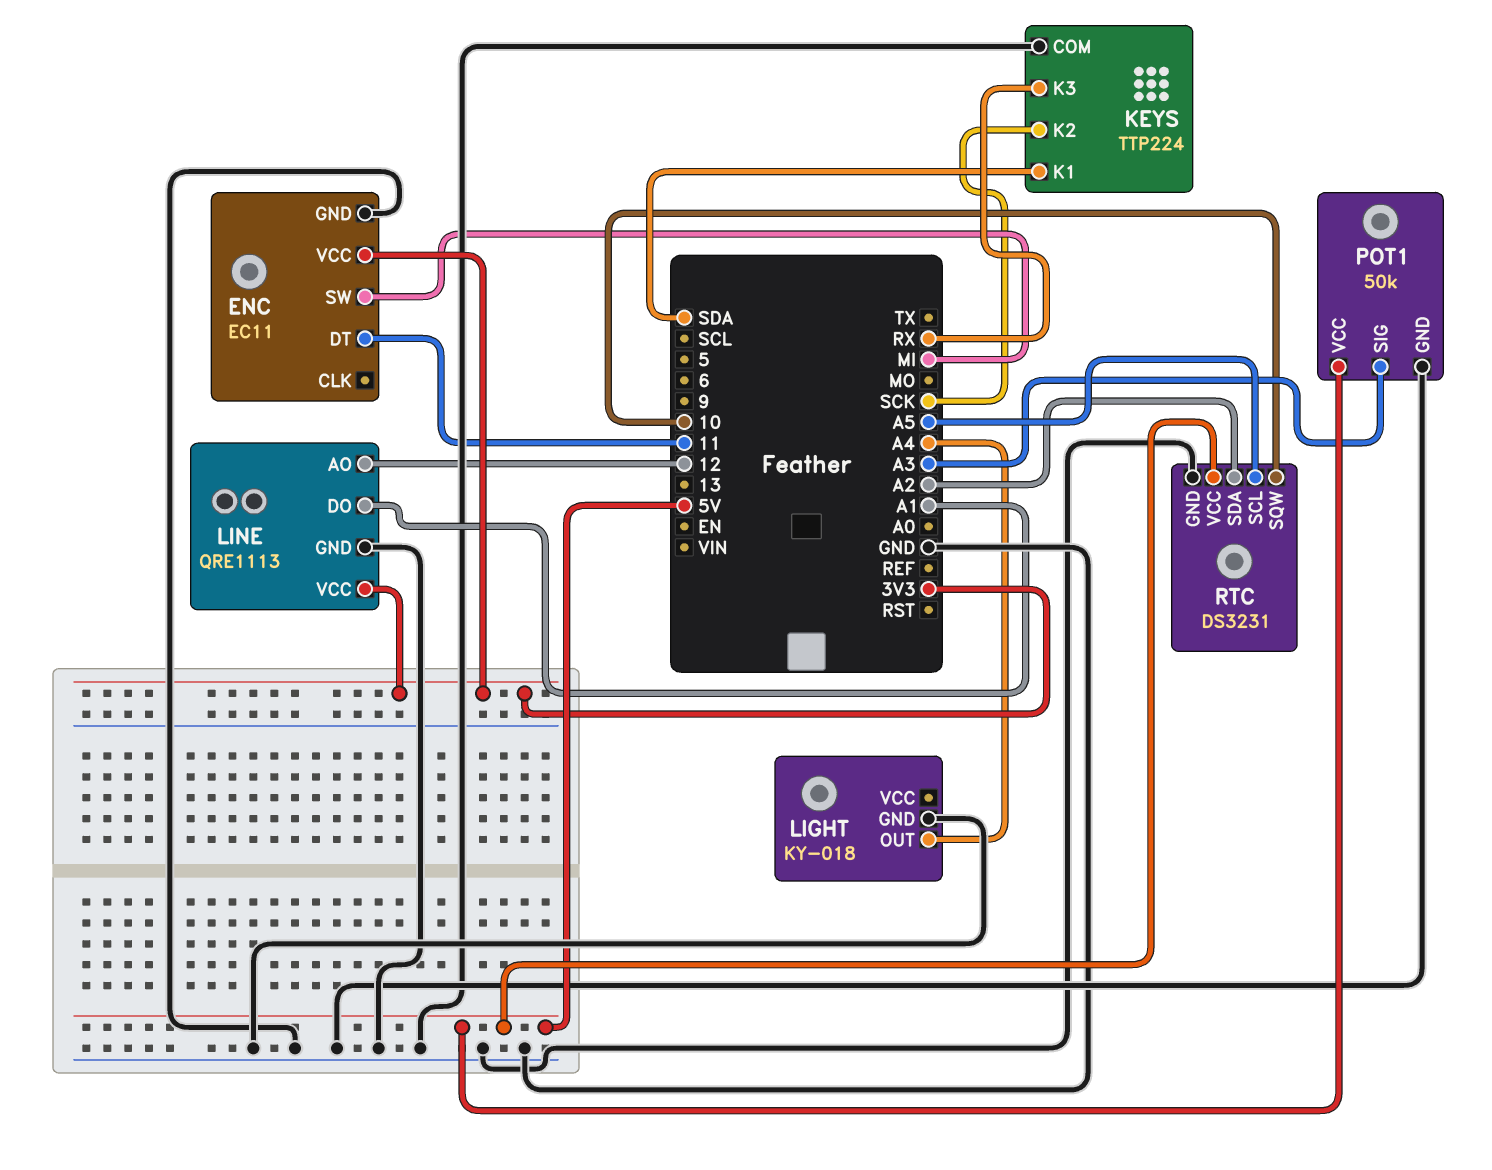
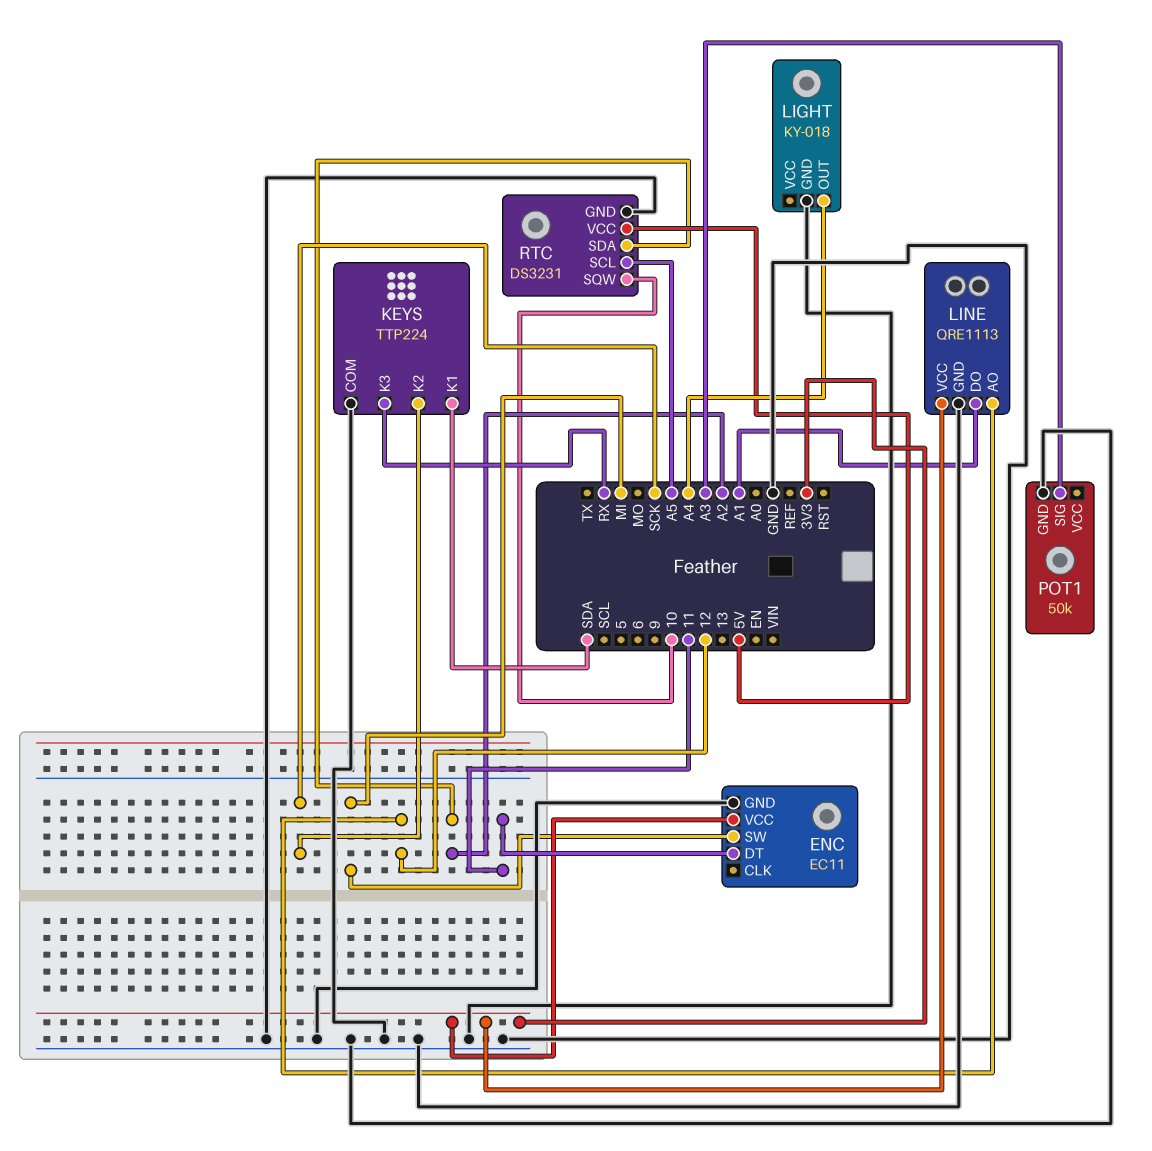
POT1 pin VCC: 5V -> none

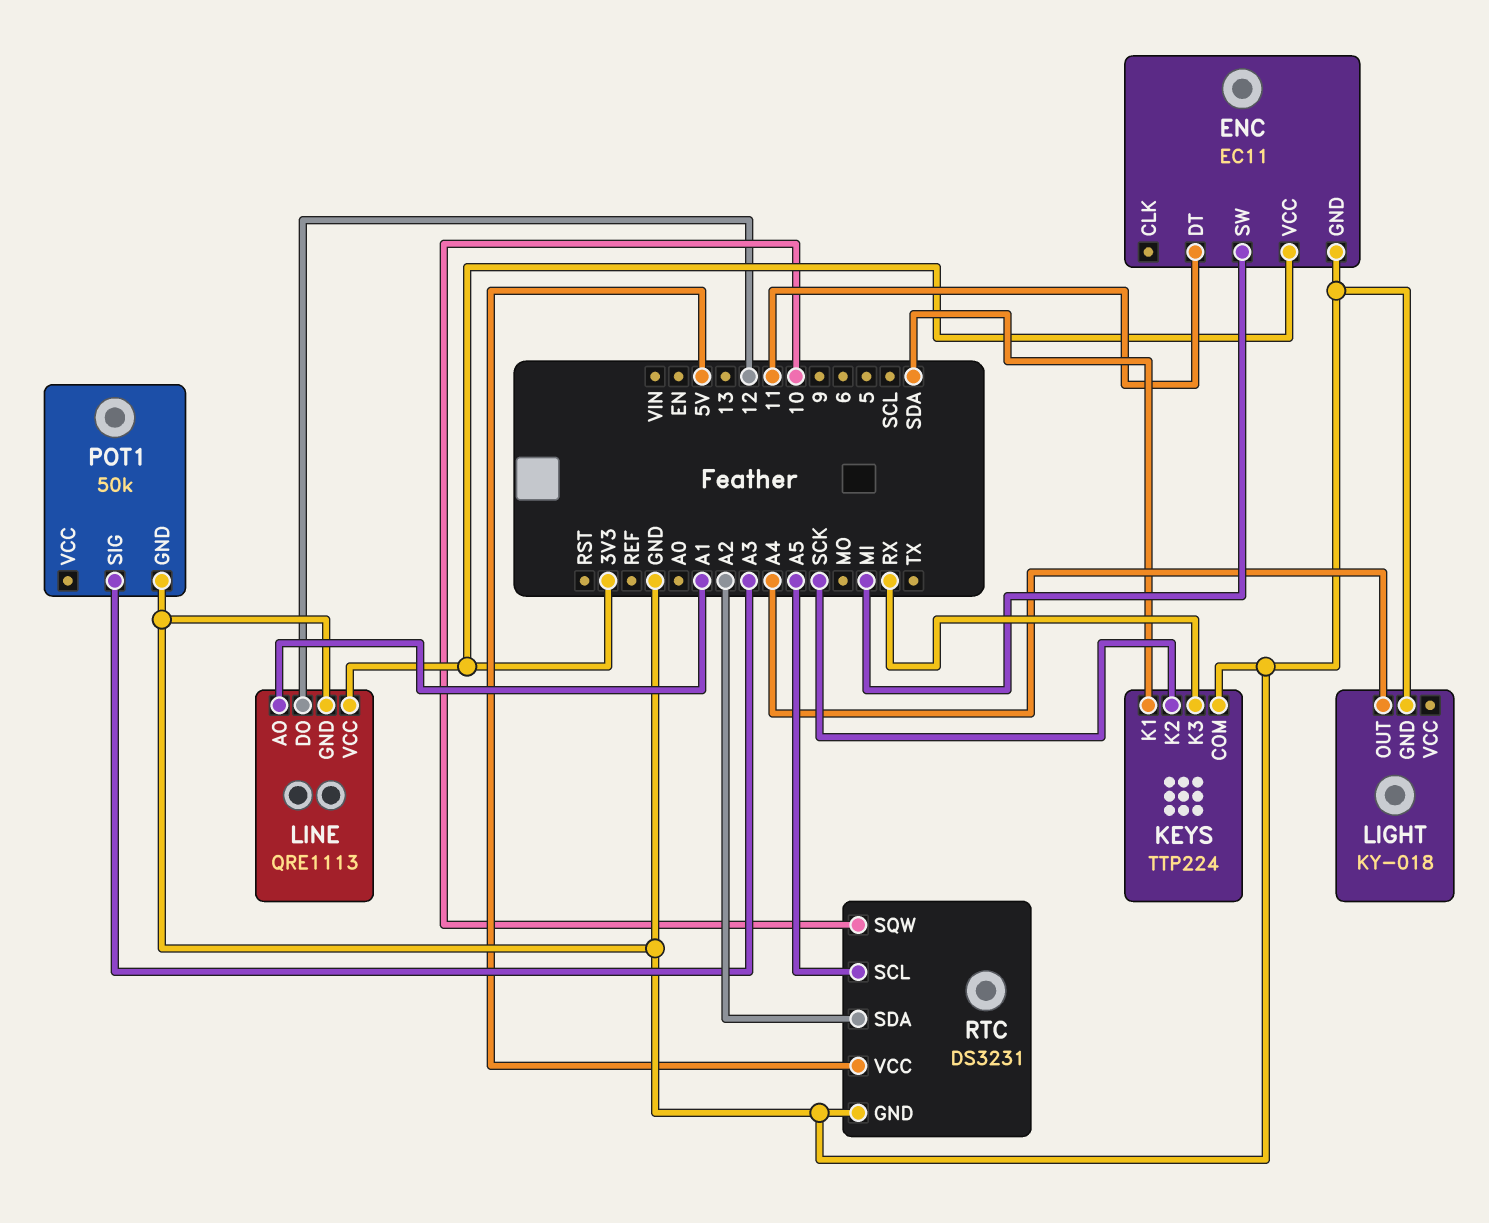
LINE pin AO: 12 -> A1
LINE pin DO: A1 -> 12

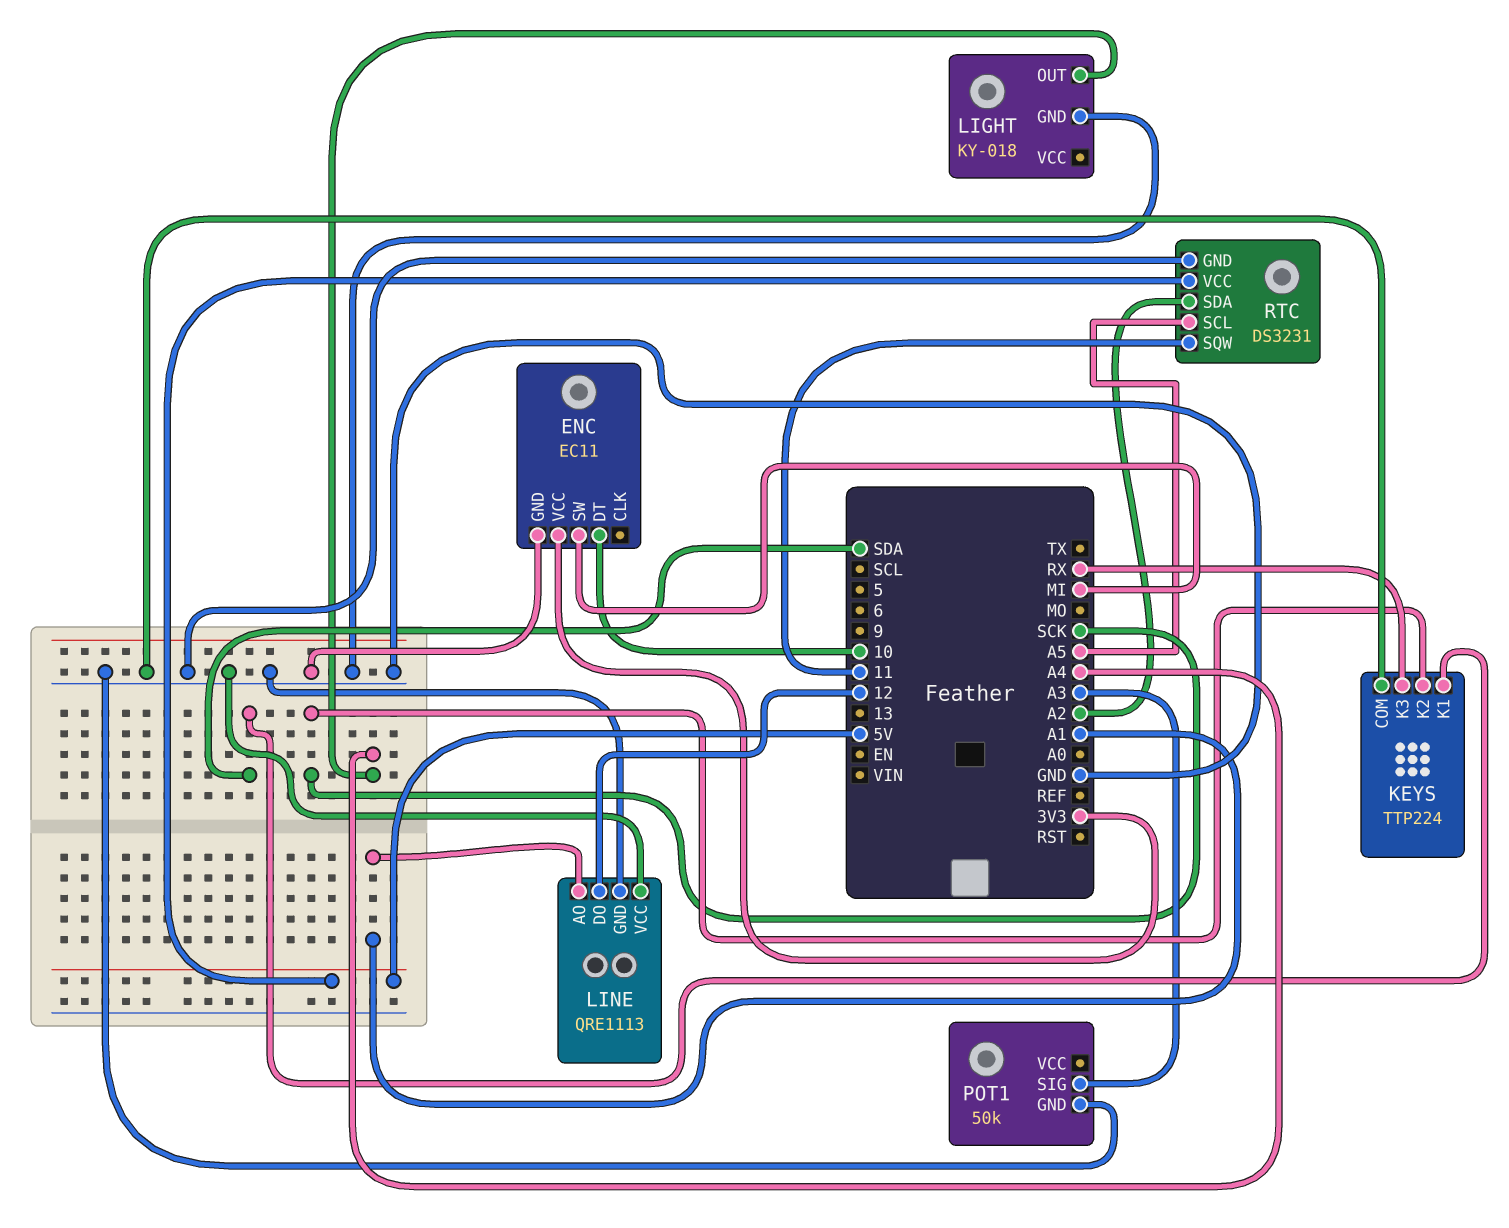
ENC pin DT: 11 -> 10
LINE pin VCC: 3V3 -> GND
RTC pin SQW: 10 -> 11

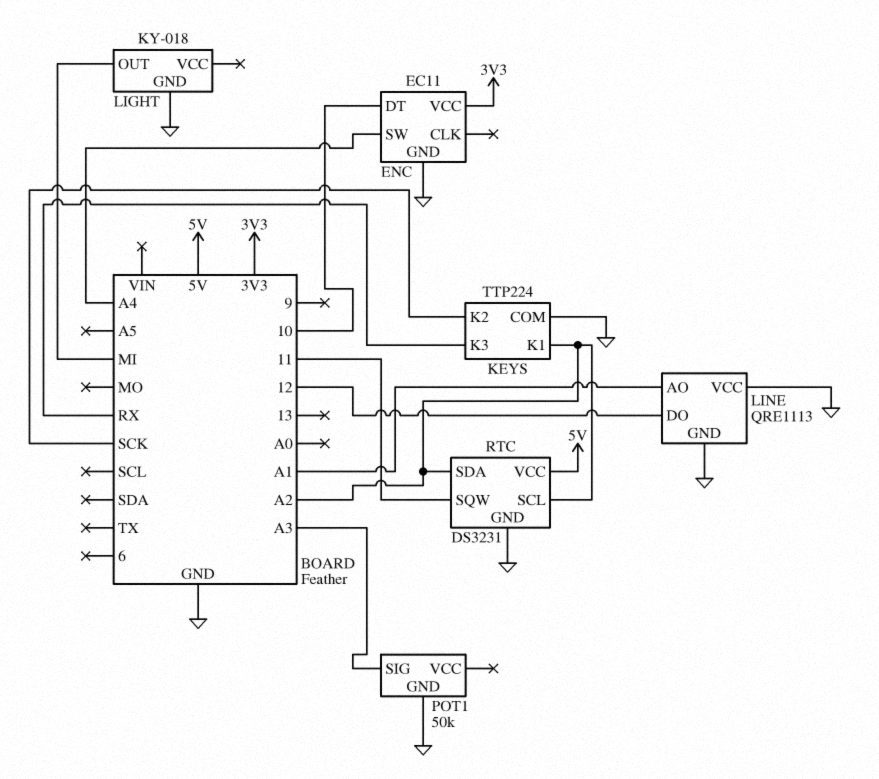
ENC pin SW: MI -> A4
KEYS pin K1: SDA -> A2
LIGHT pin OUT: A4 -> MI
RTC pin SCL: A5 -> A2

